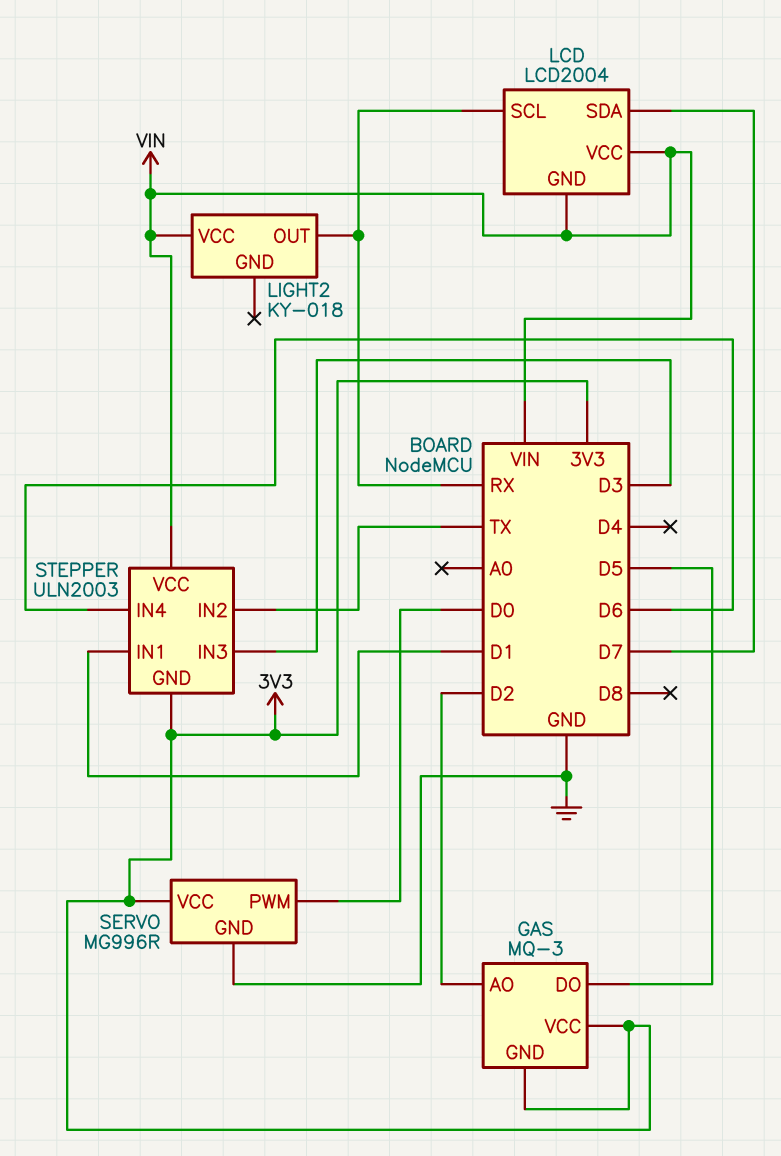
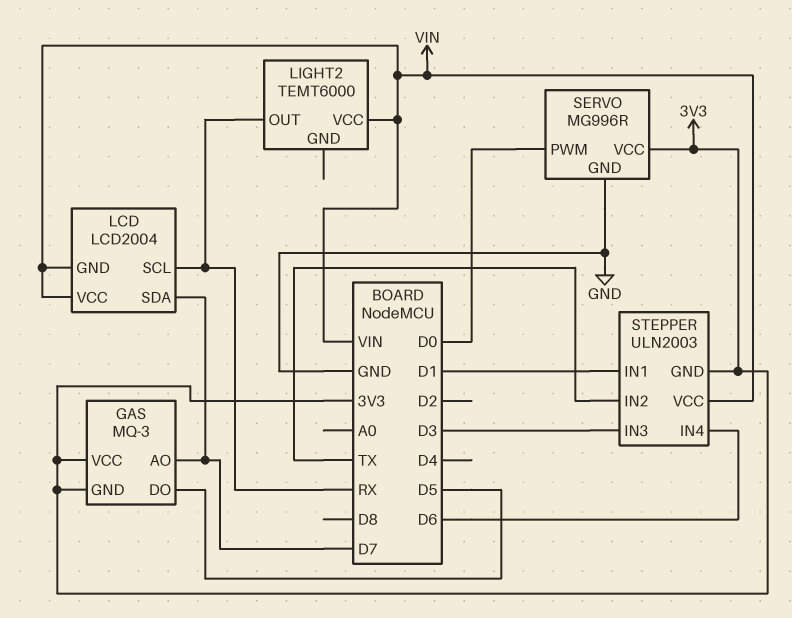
GAS pin AO: D2 -> D7
LIGHT2: KY-018 -> TEMT6000

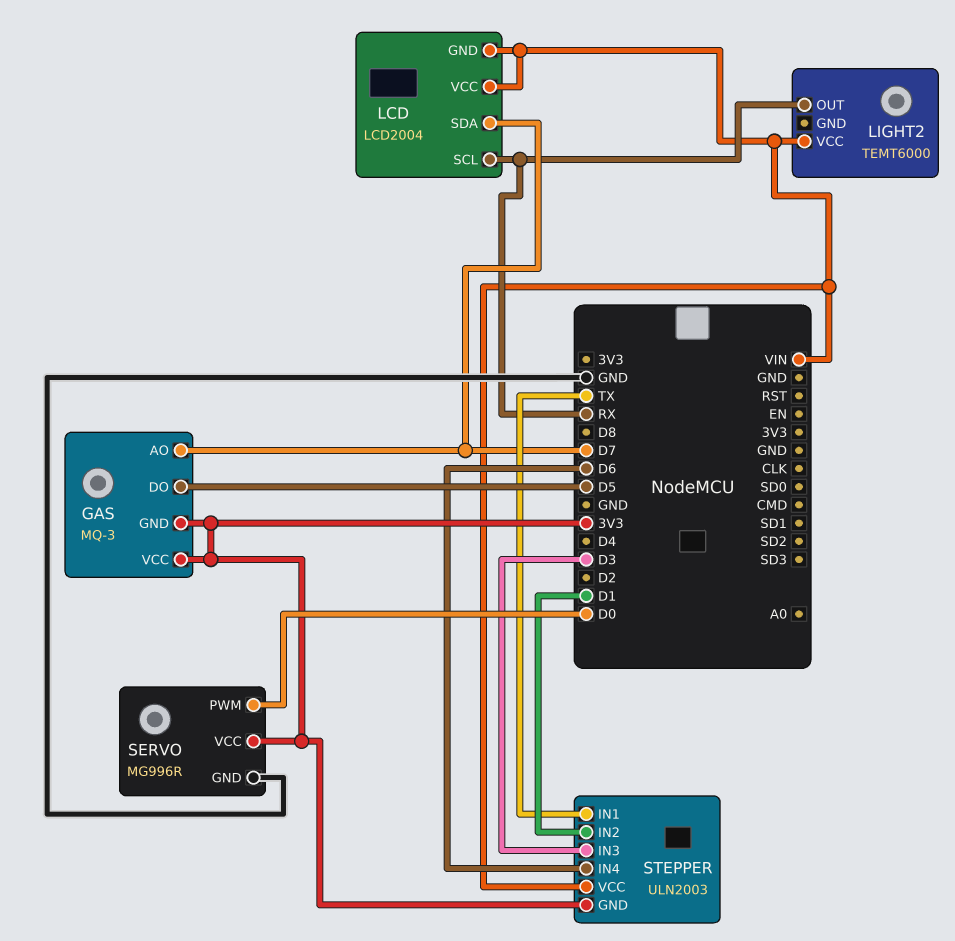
STEPPER pin IN1: D1 -> TX
STEPPER pin IN2: TX -> D1

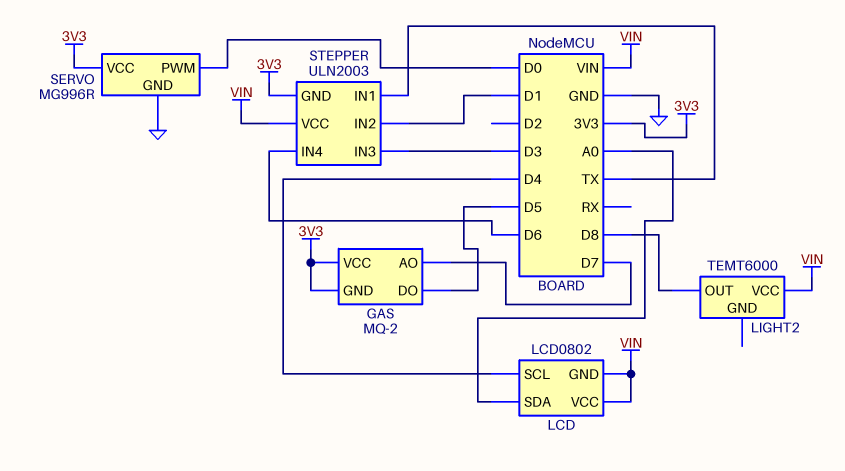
GAS: MQ-3 -> MQ-2
LCD: LCD2004 -> LCD0802
LCD pin SCL: RX -> D4
LCD pin SDA: D7 -> A0
LIGHT2 pin OUT: RX -> D8

